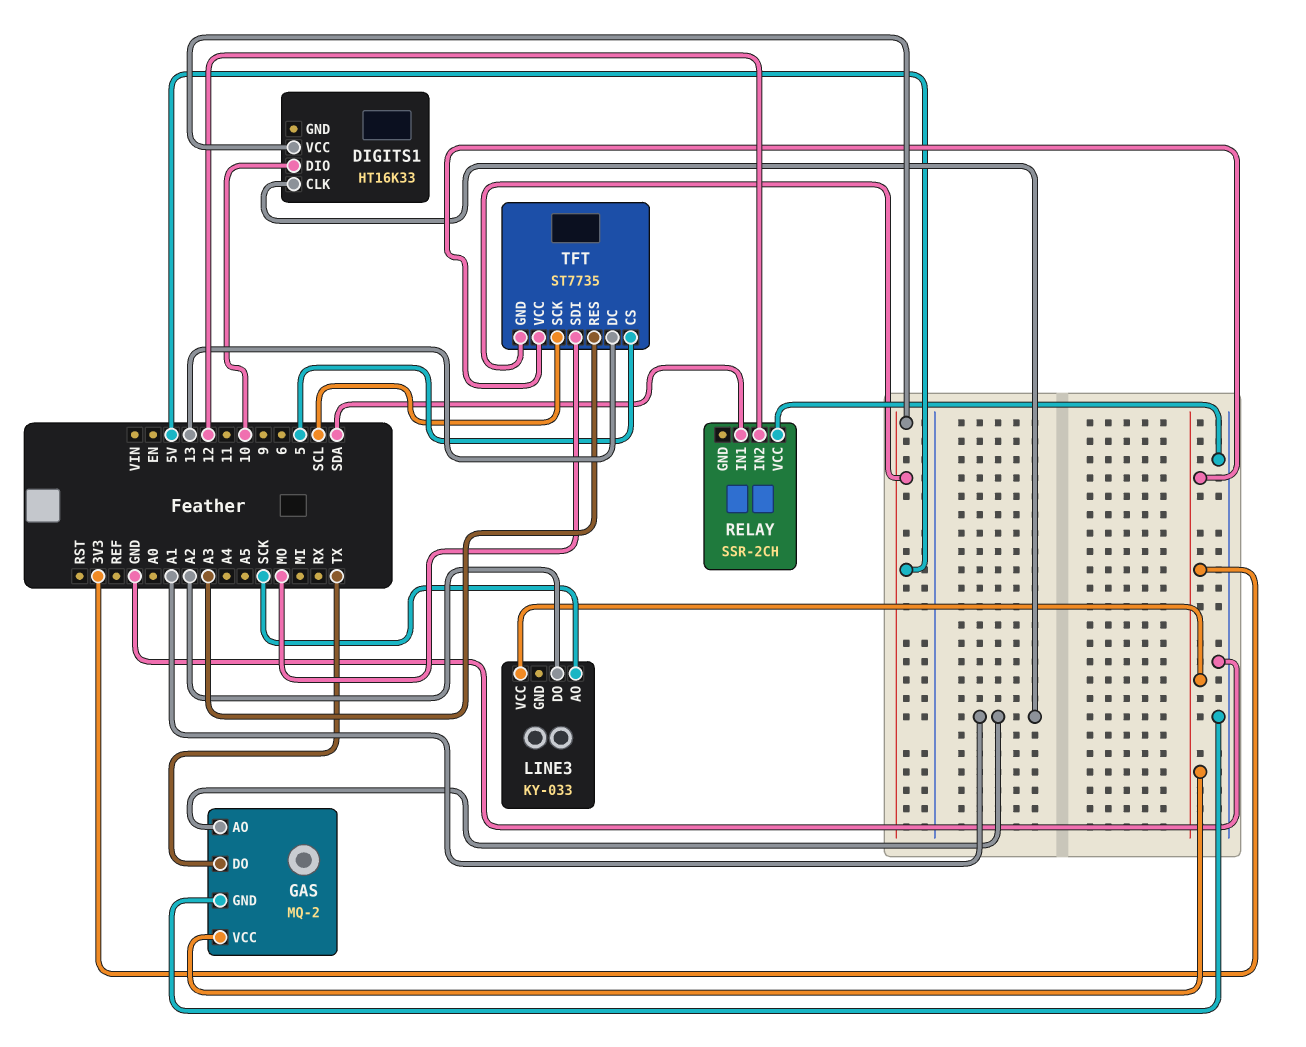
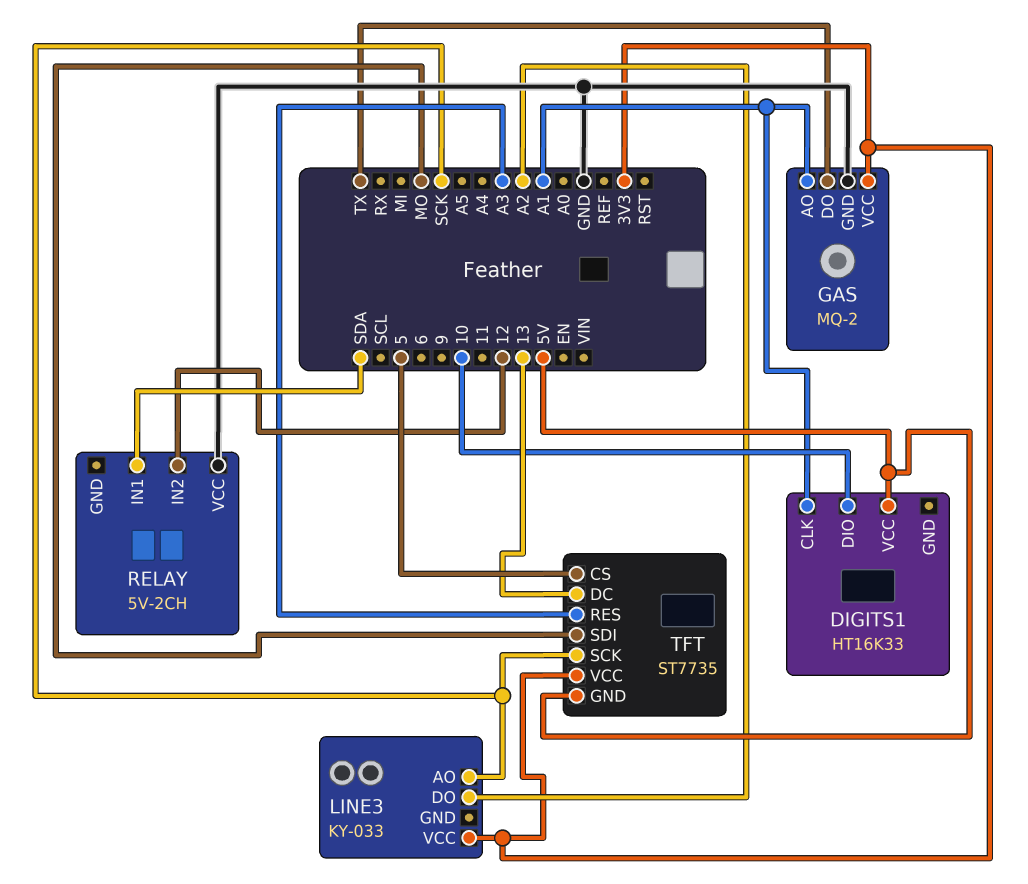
RELAY: SSR-2CH -> 5V-2CH
TFT pin SCK: SCL -> SCK

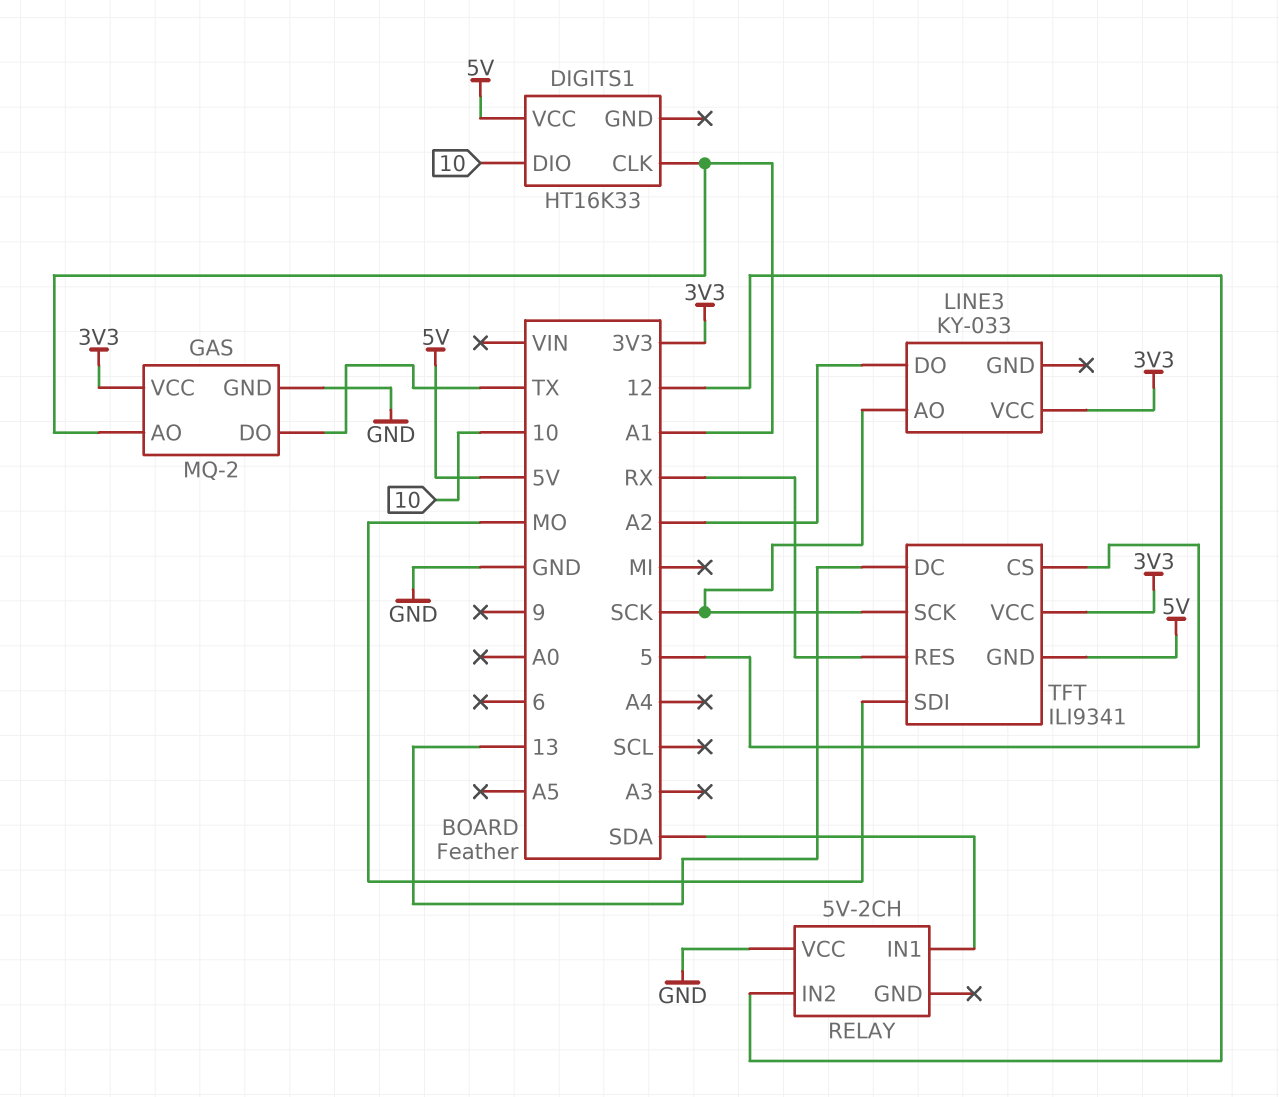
TFT: ST7735 -> ILI9341
TFT pin RES: A3 -> RX

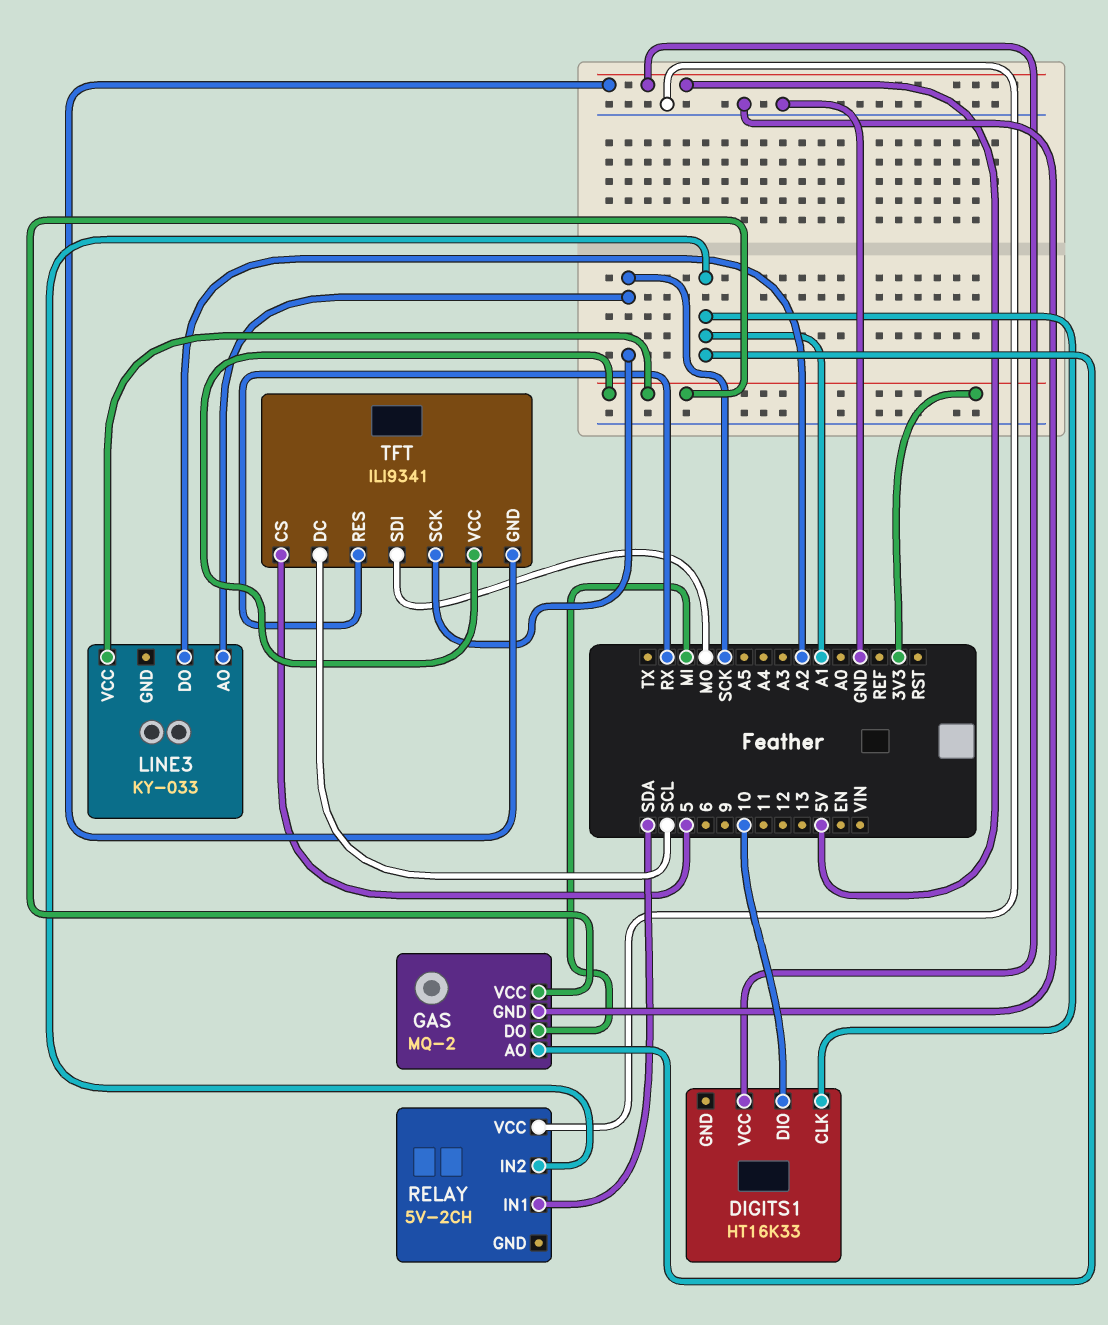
GAS pin DO: TX -> MI
RELAY pin IN2: 12 -> A1
TFT pin DC: 13 -> SCL

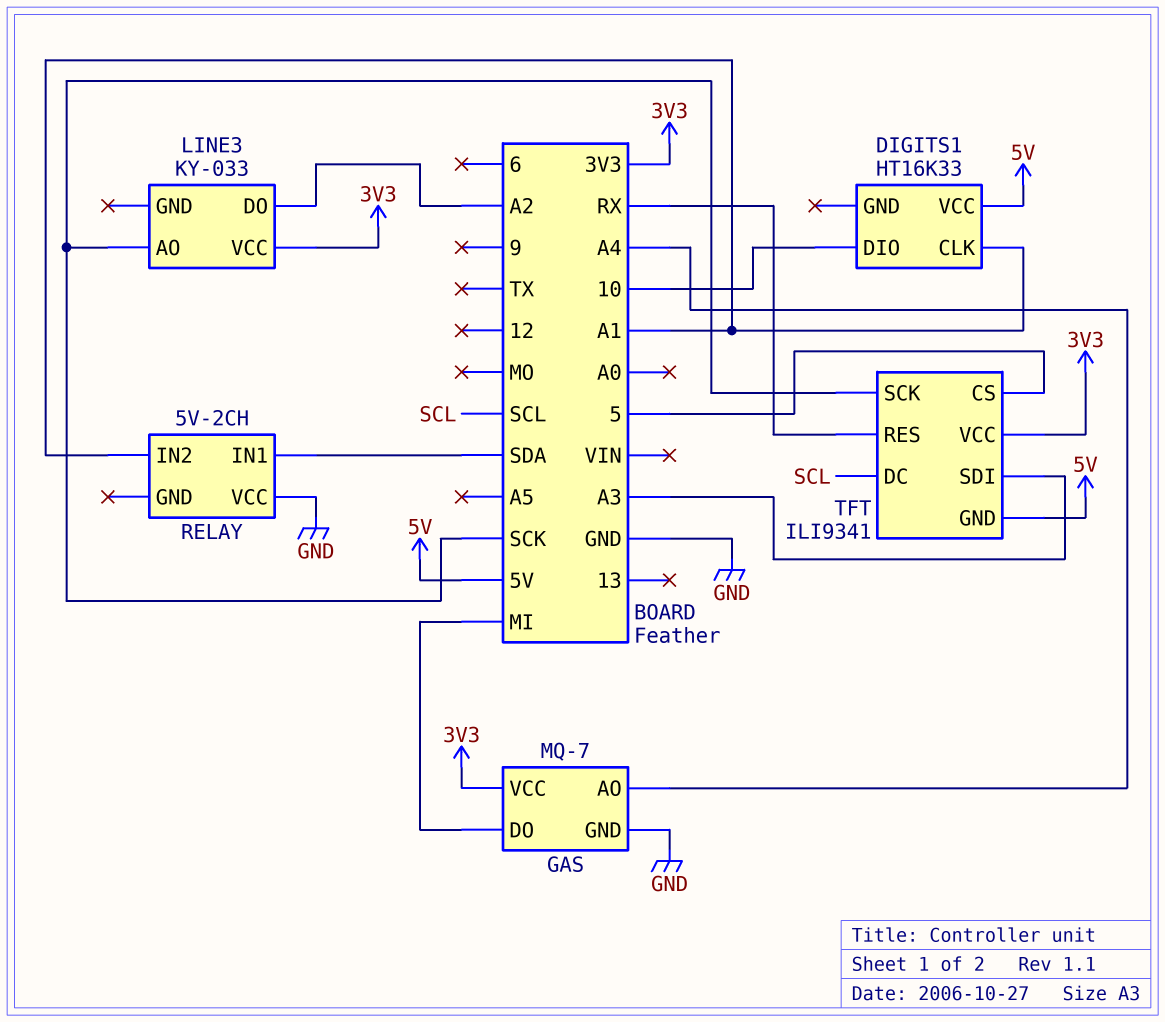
GAS: MQ-2 -> MQ-7
GAS pin AO: A1 -> A4
TFT pin SDI: MO -> A3

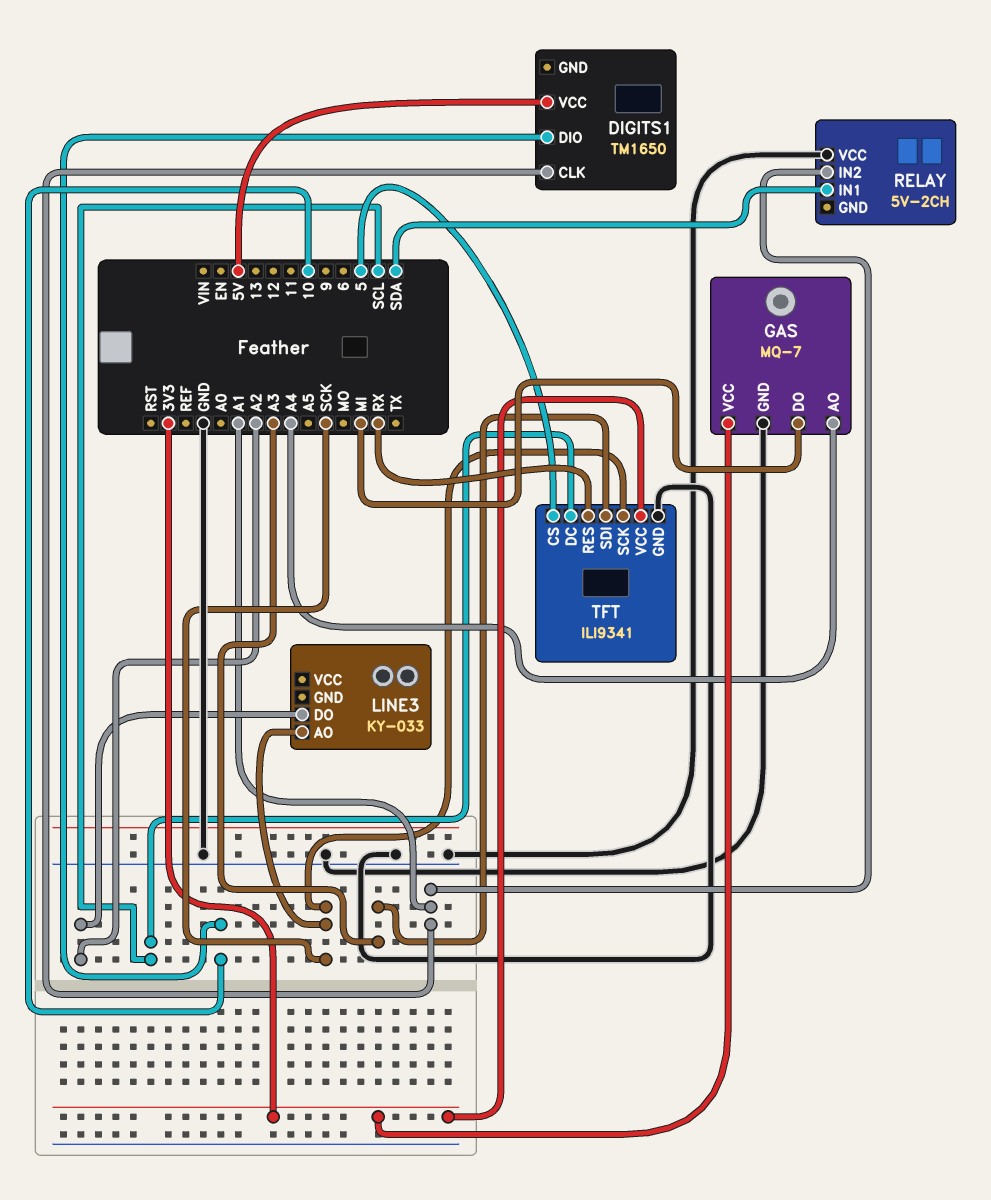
DIGITS1: HT16K33 -> TM1650
LINE3 pin VCC: 3V3 -> none
TFT pin GND: 5V -> GND

